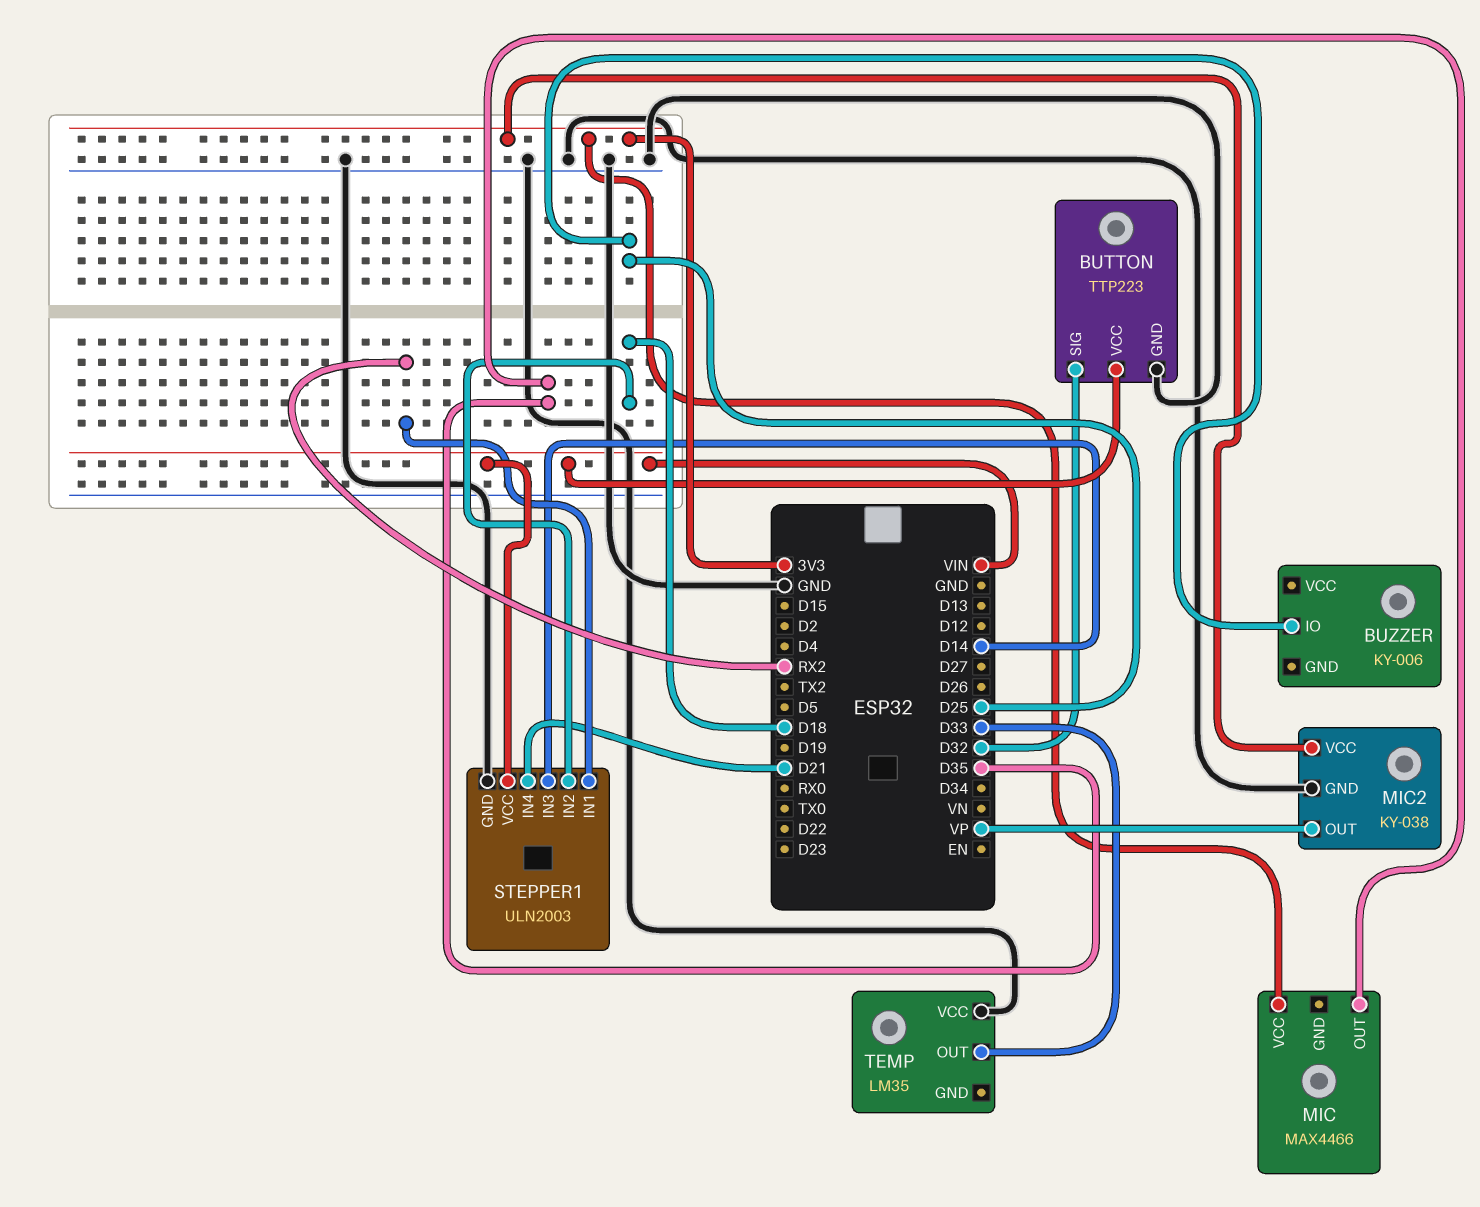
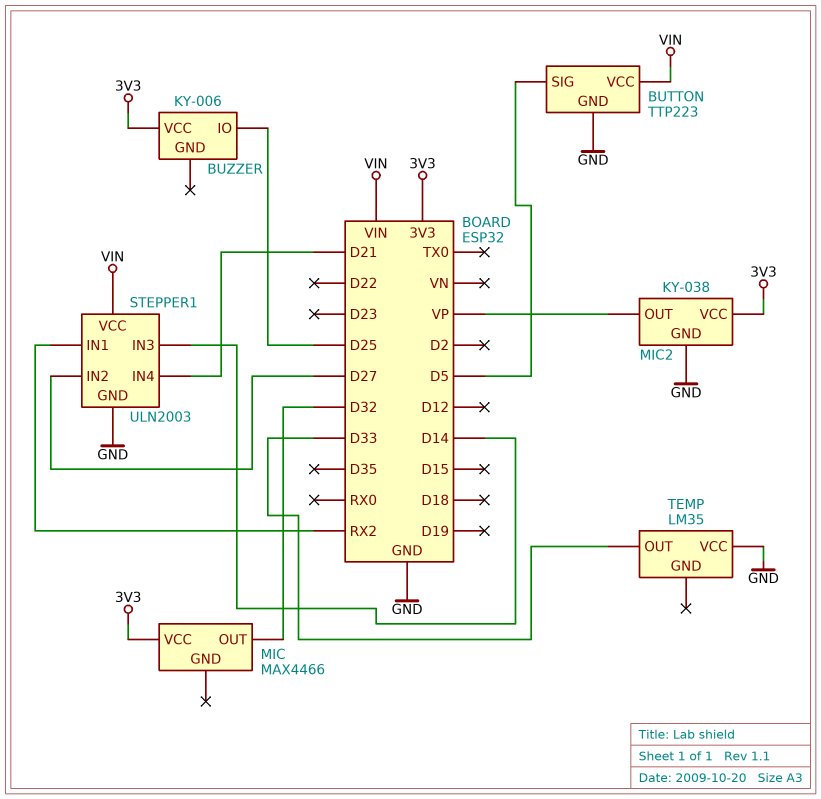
BUTTON pin SIG: D32 -> D5
BUZZER pin VCC: none -> 3V3
MIC pin OUT: D35 -> D32
STEPPER1 pin IN2: D18 -> D27

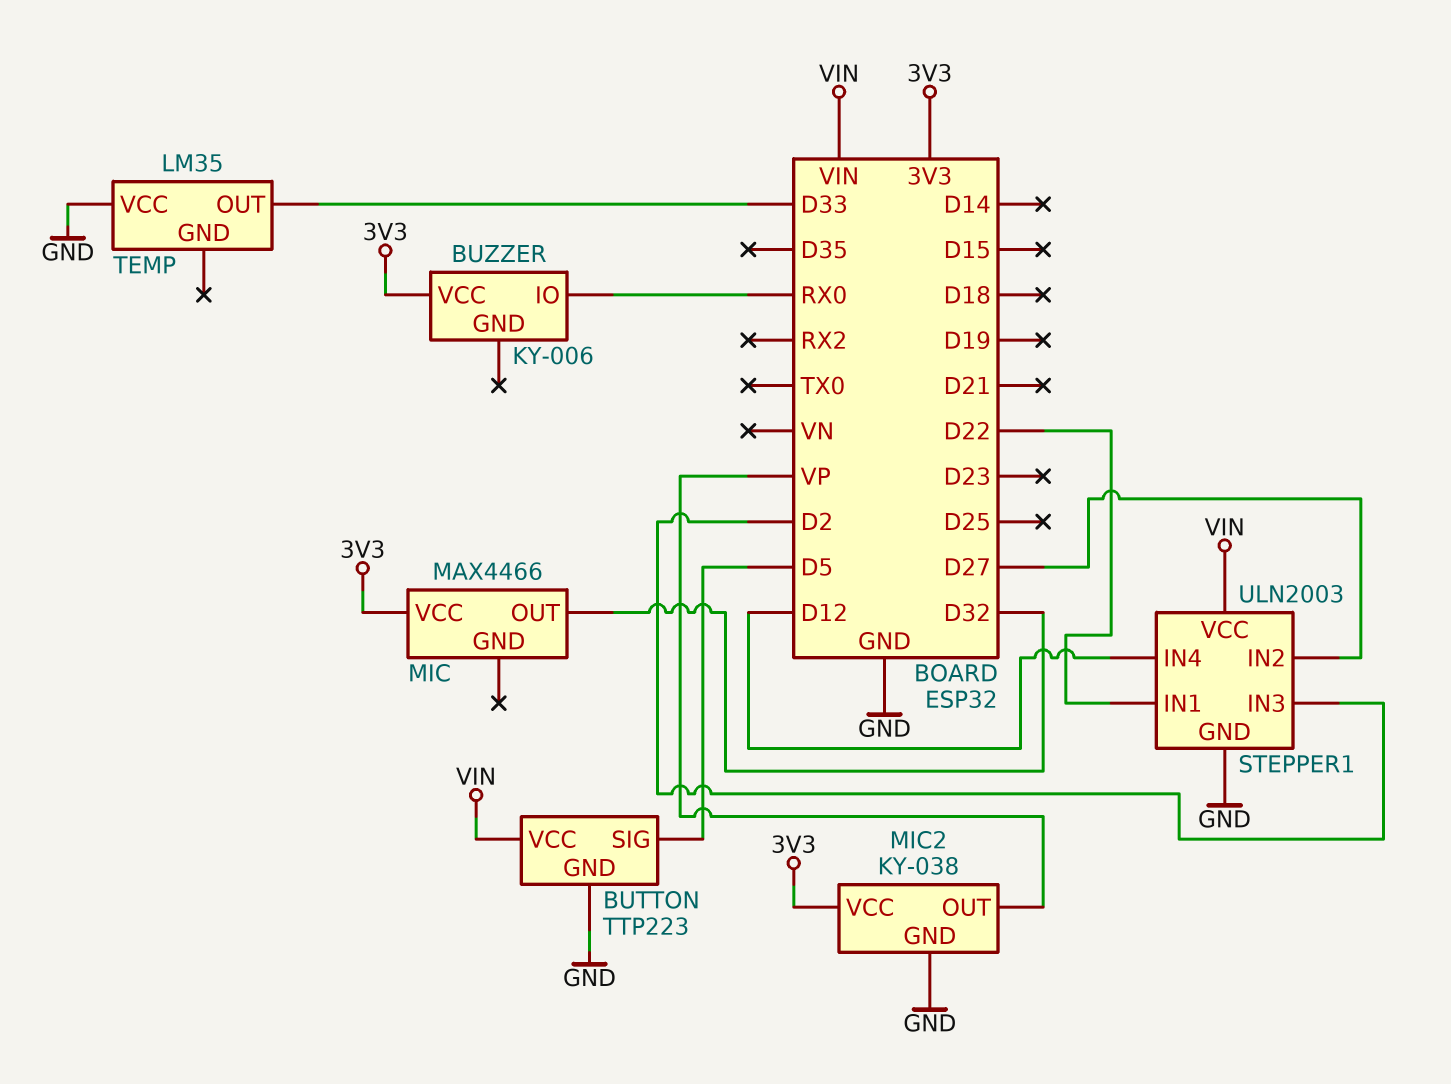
BUZZER pin IO: D25 -> RX0
STEPPER1 pin IN1: RX2 -> D22
STEPPER1 pin IN3: D14 -> D2
STEPPER1 pin IN4: D21 -> D12

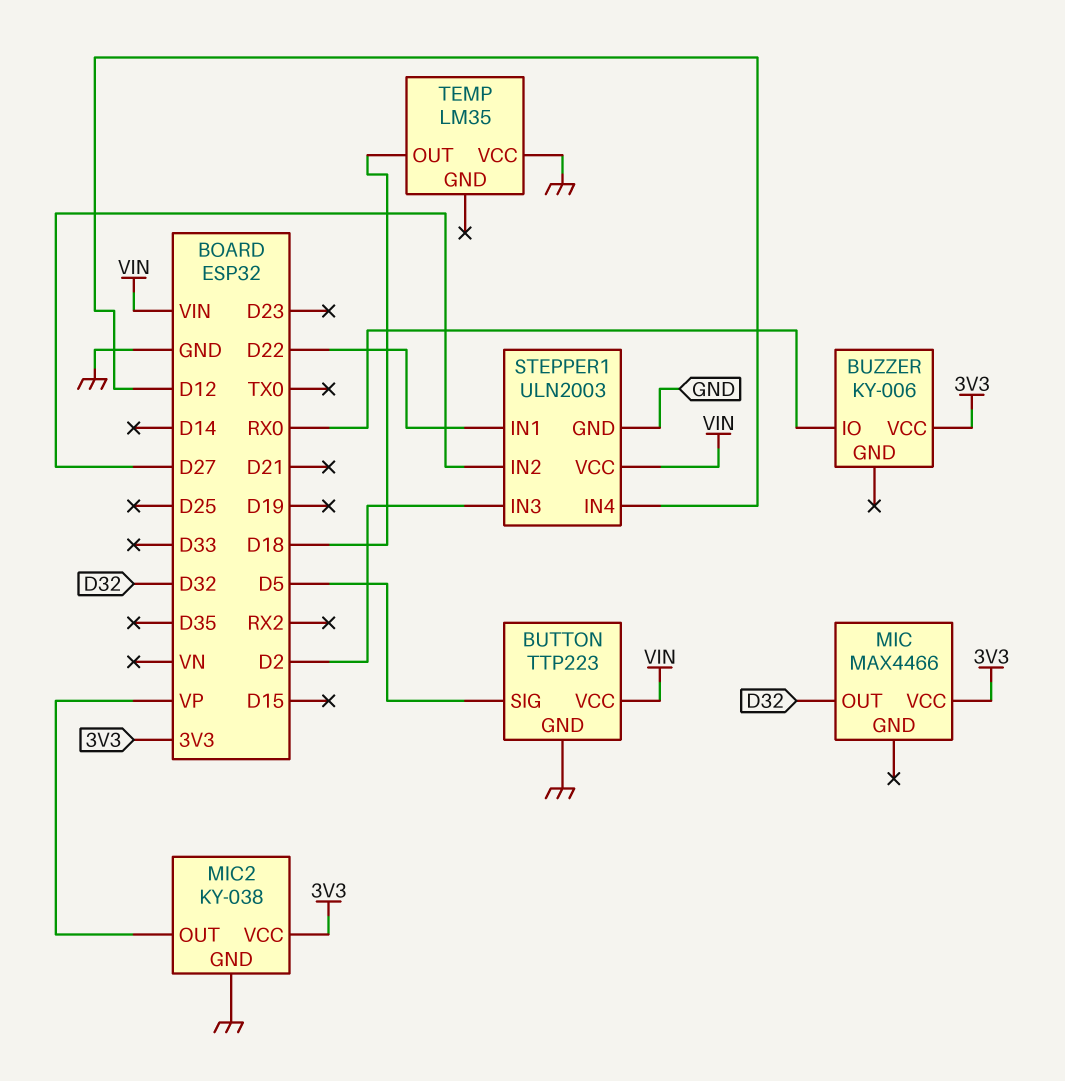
TEMP pin OUT: D33 -> D18

